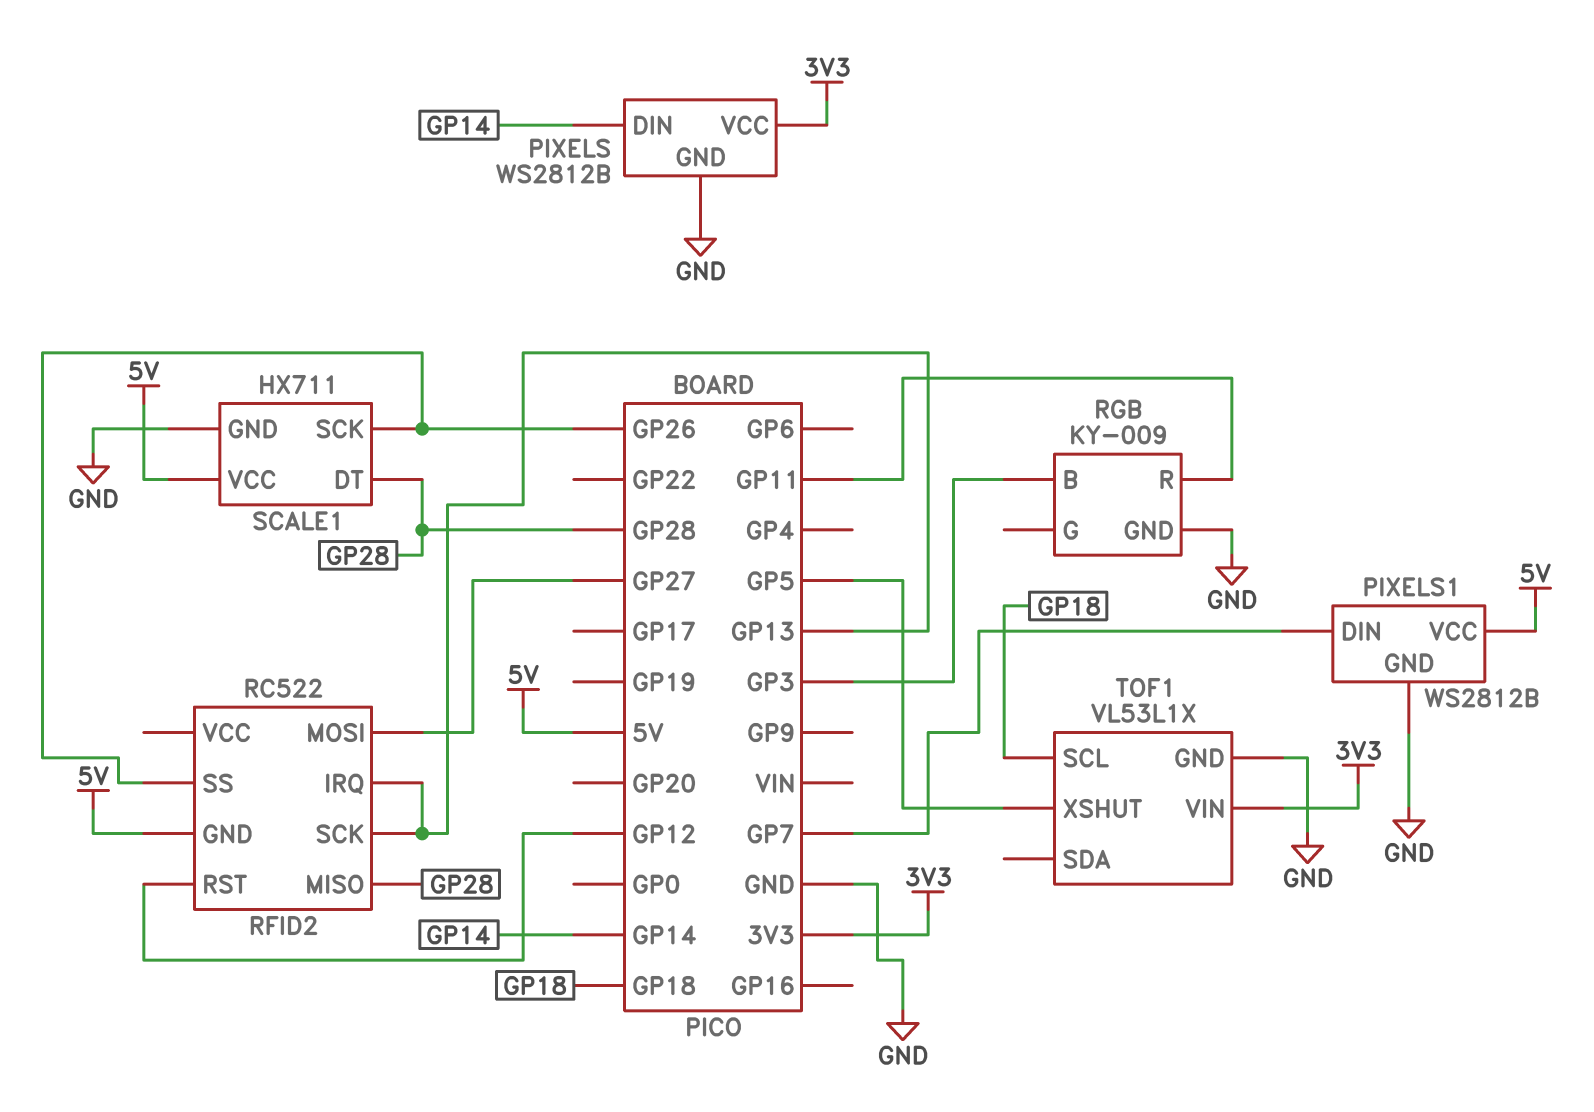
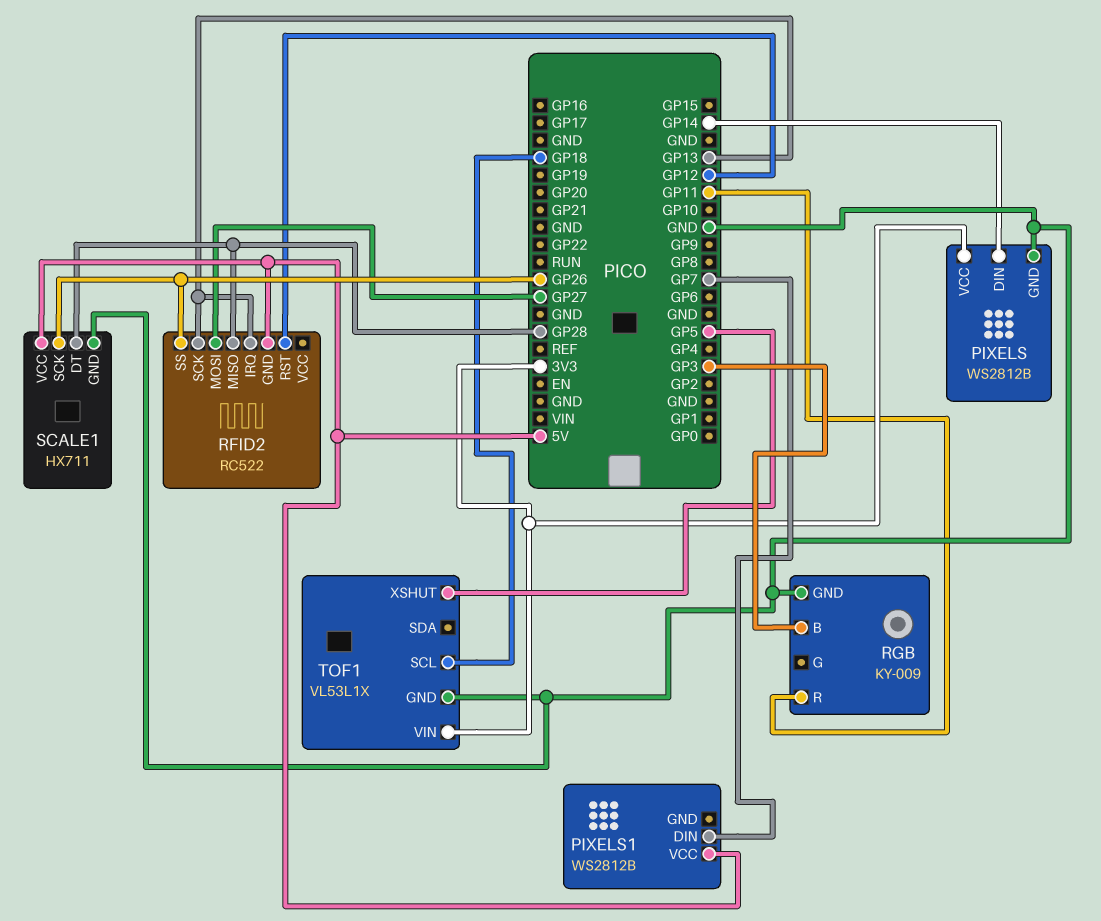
PIXELS1 pin GND: GND -> none

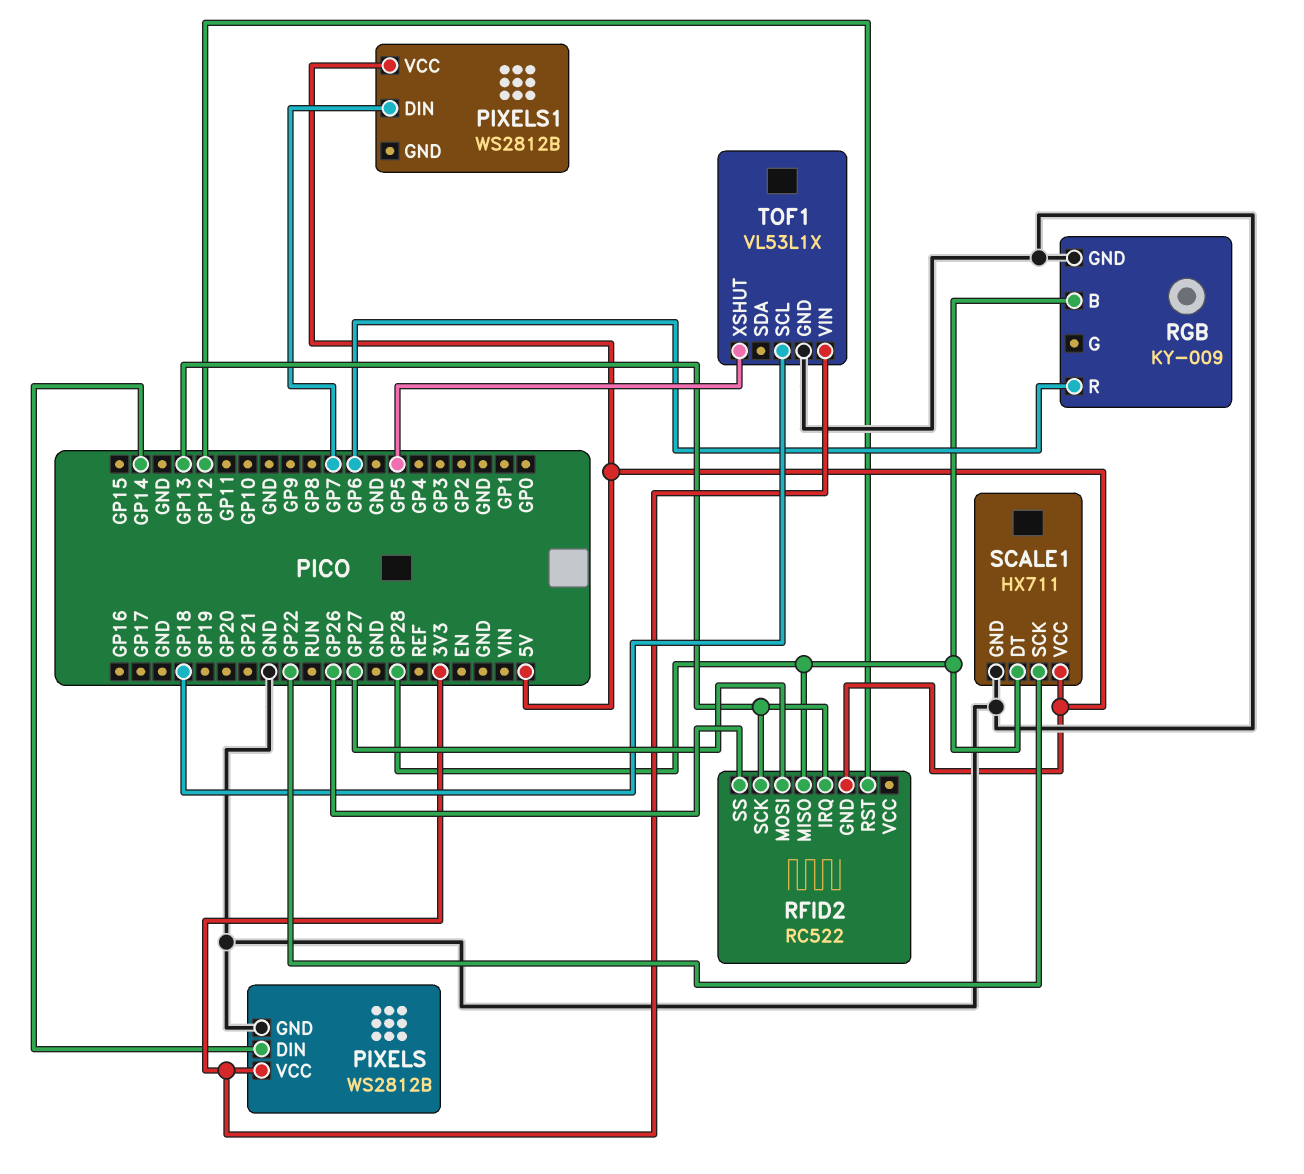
RGB pin B: GP3 -> GP28
RGB pin R: GP11 -> GP6
SCALE1 pin SCK: GP26 -> GP22

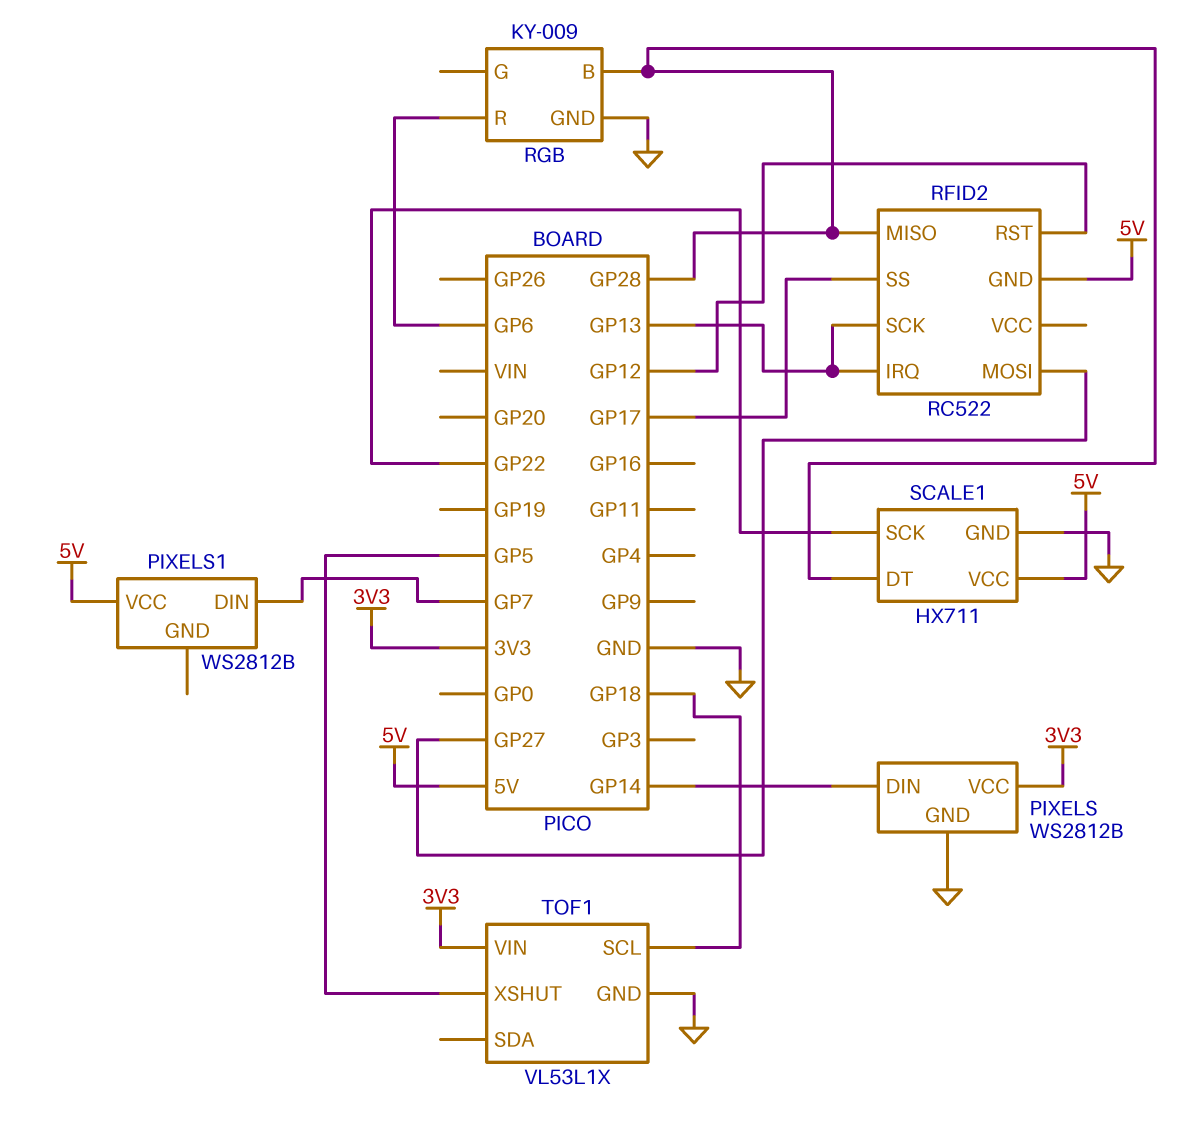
RFID2 pin SS: GP26 -> GP17

